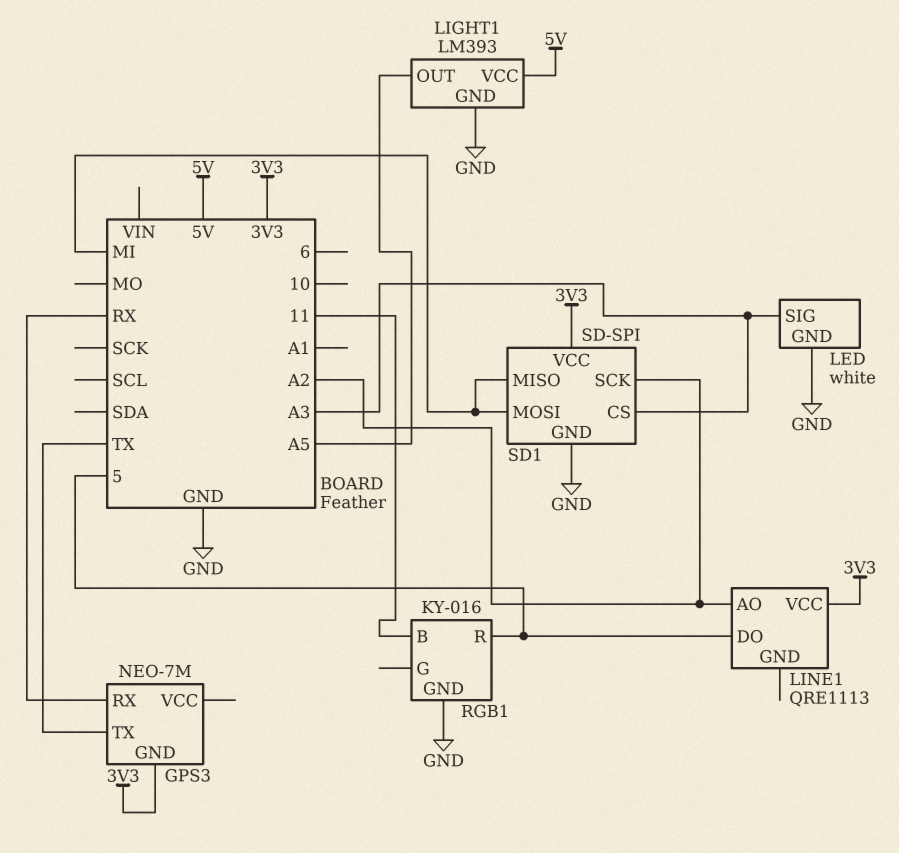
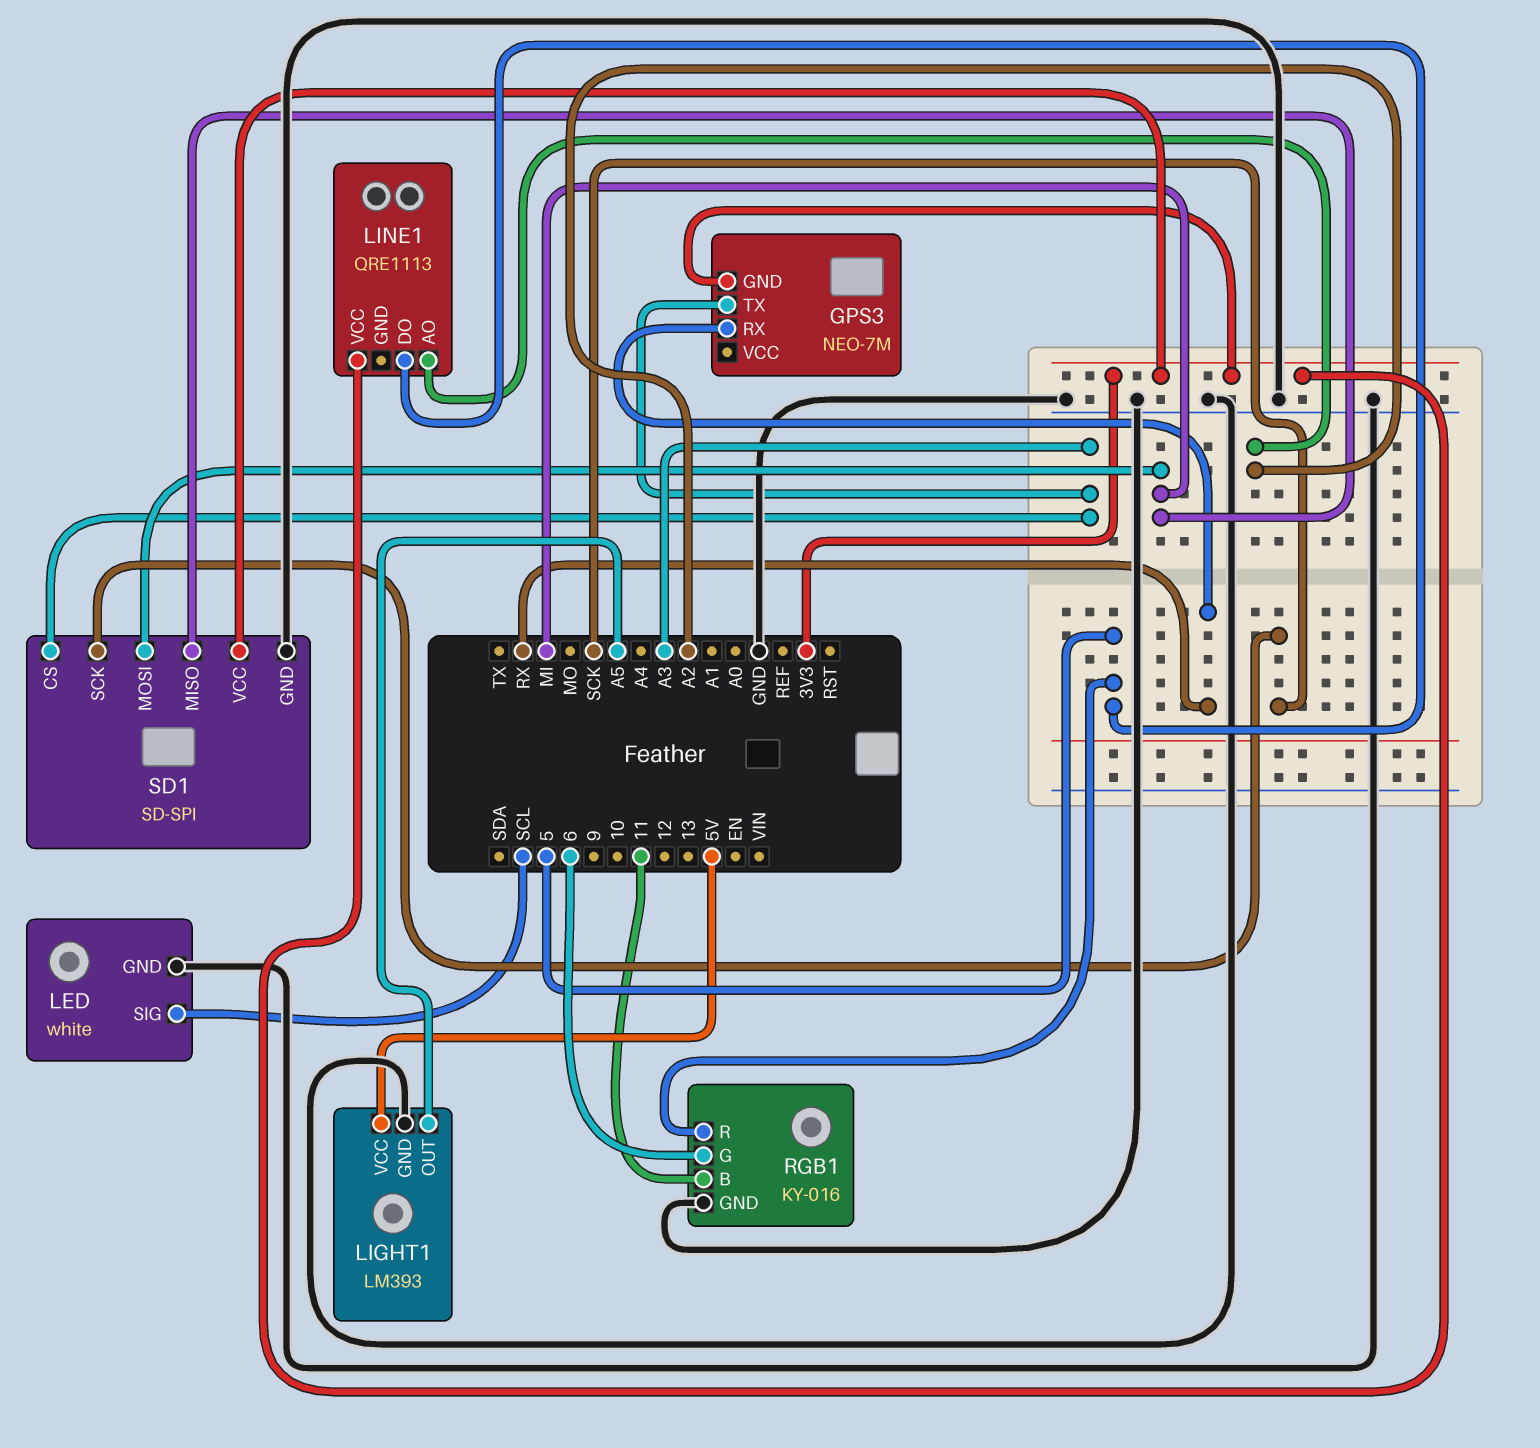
GPS3 pin TX: TX -> A3
LED pin SIG: A3 -> SCL
RGB1 pin G: none -> 6
SD1 pin SCK: A2 -> SCK

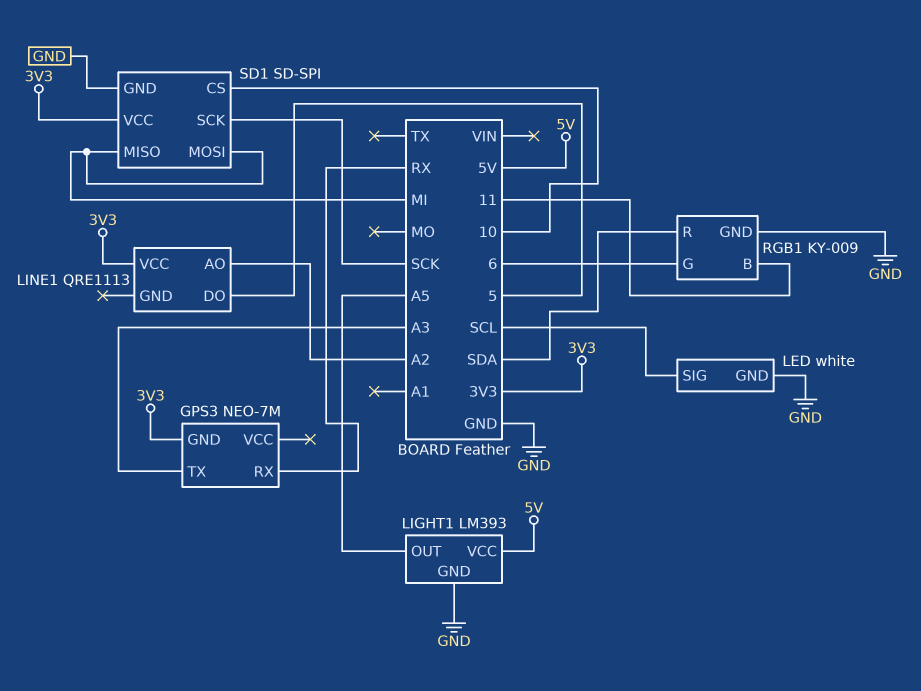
RGB1: KY-016 -> KY-009
RGB1 pin R: 5 -> SDA
SD1 pin CS: A3 -> 10

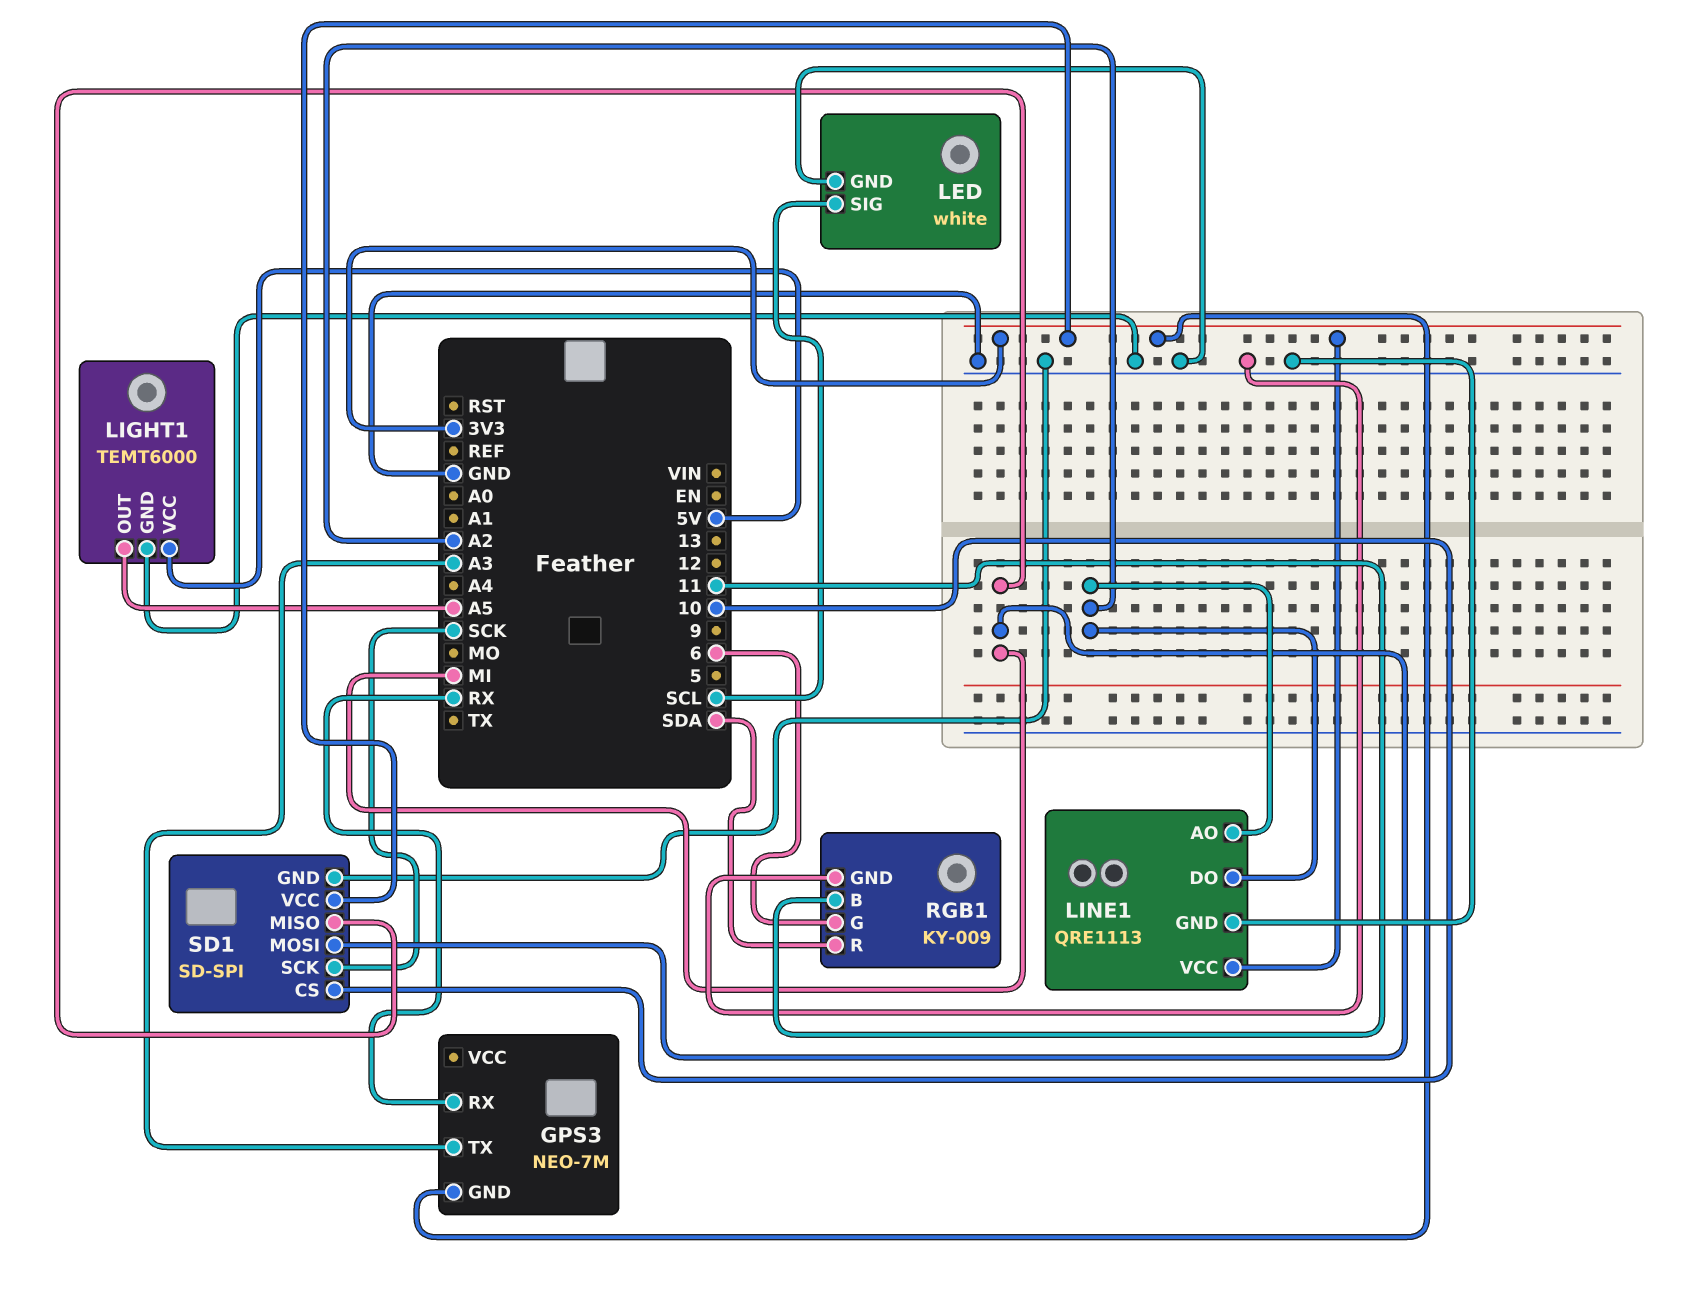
LIGHT1: LM393 -> TEMT6000
LINE1 pin DO: 5 -> A2
LINE1 pin GND: none -> GND

